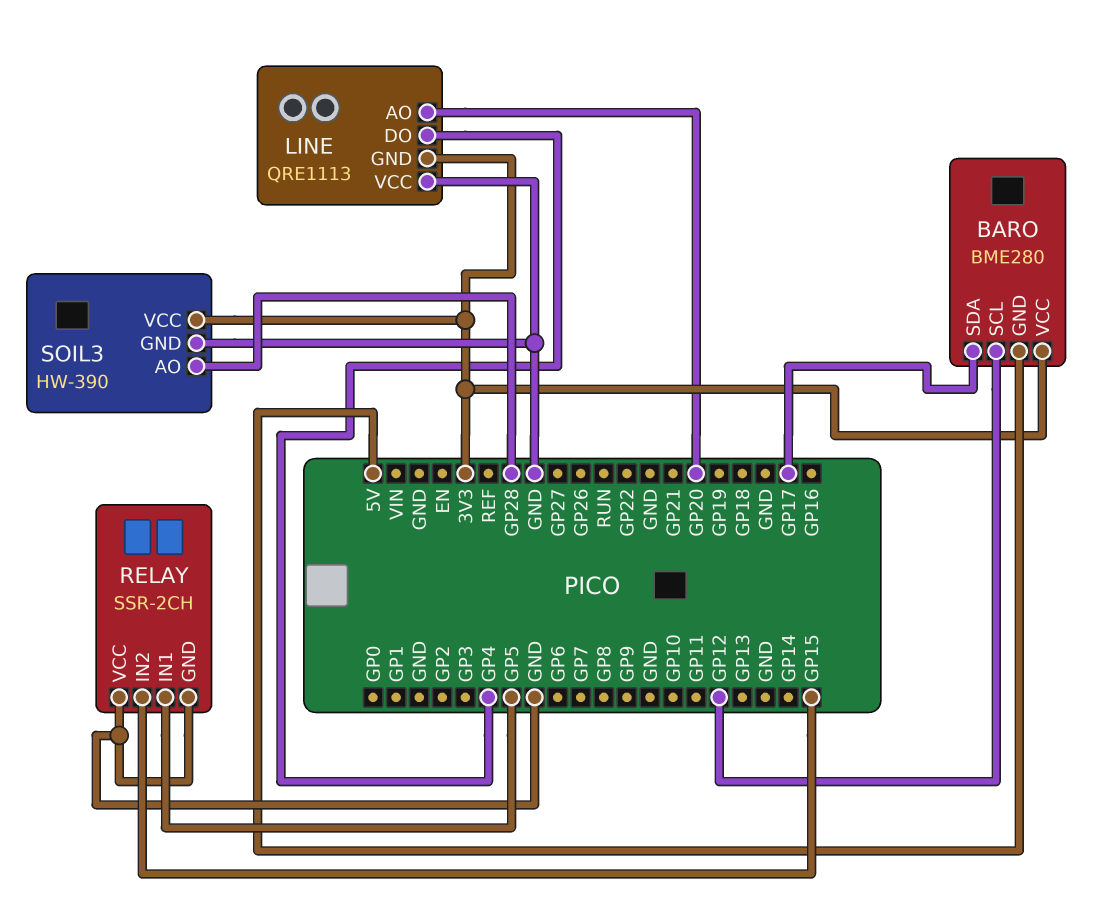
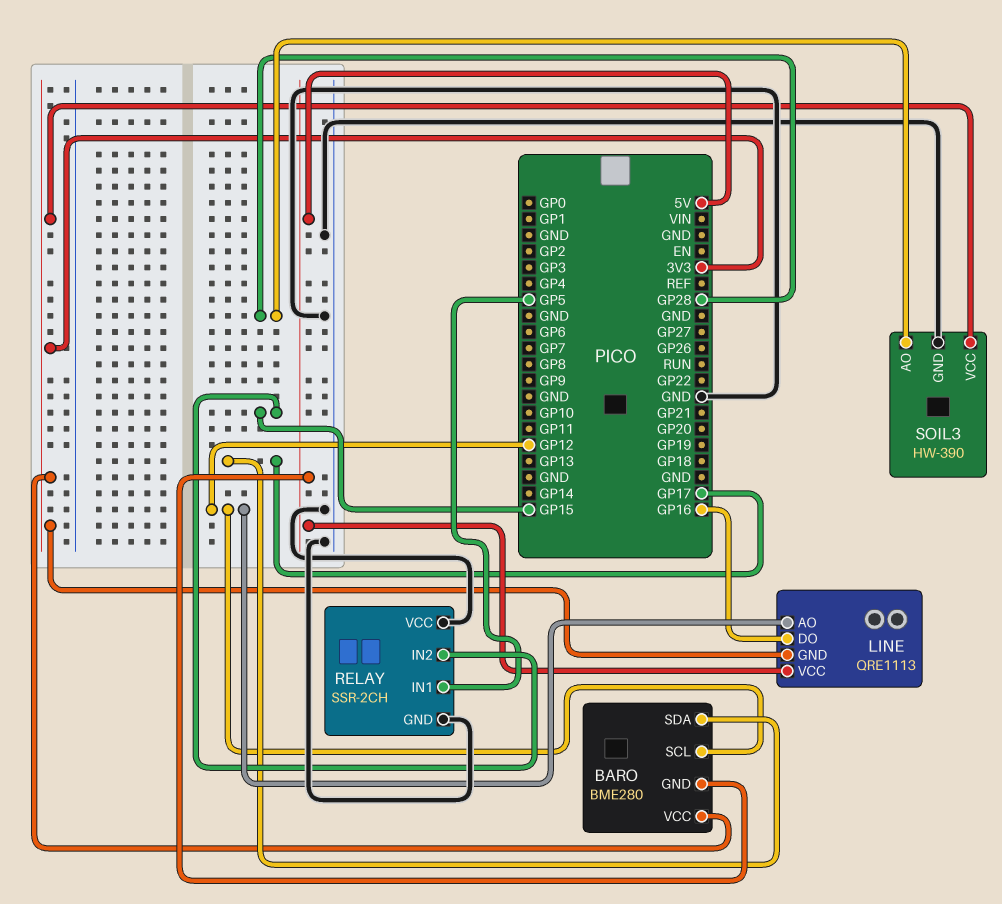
LINE pin AO: GP20 -> GP12
LINE pin DO: GP4 -> GP16
LINE pin VCC: GND -> 5V

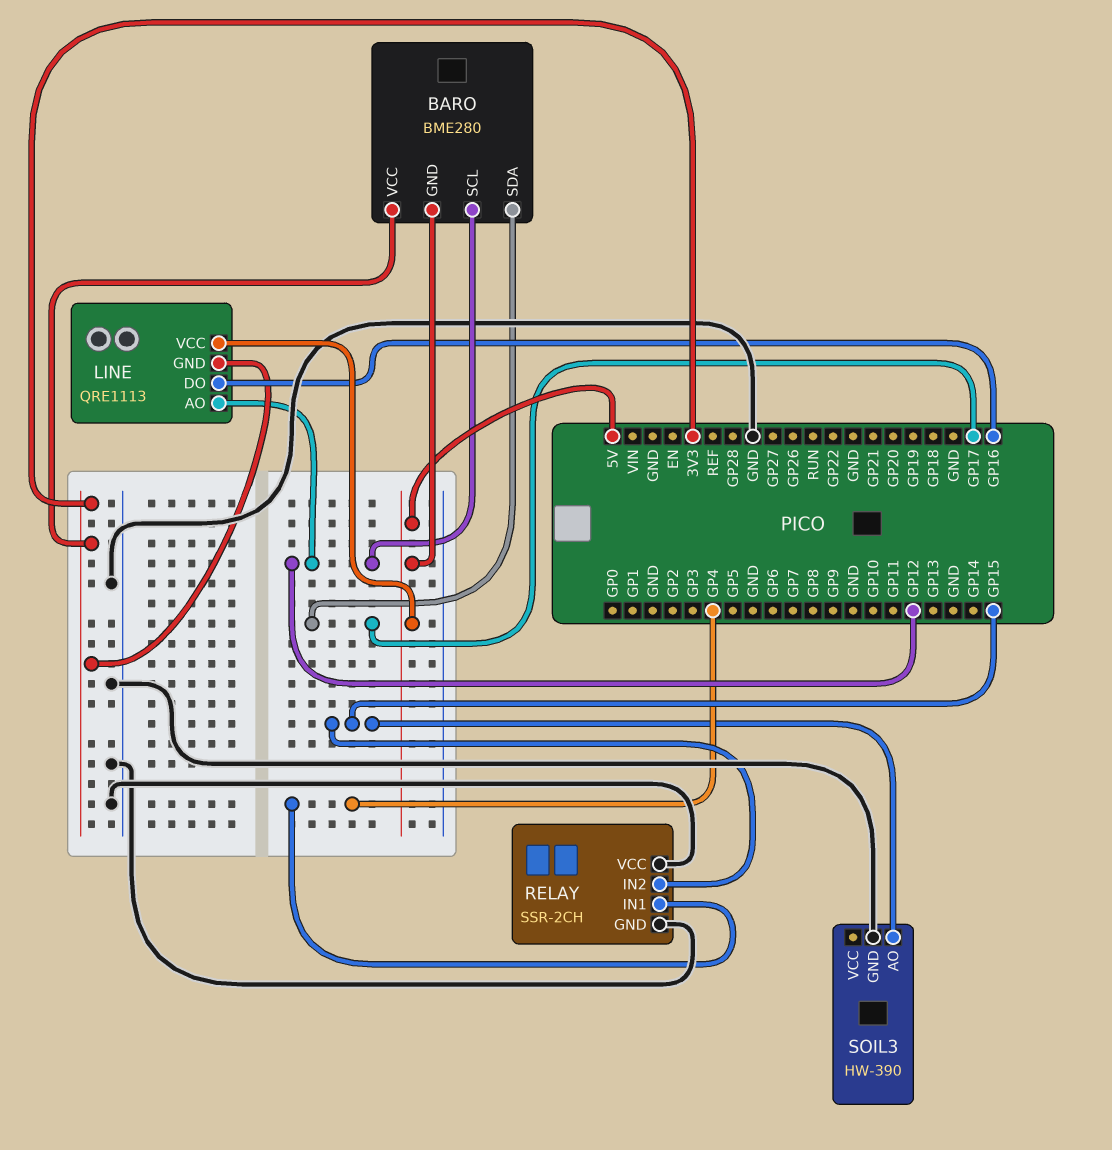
RELAY pin IN1: GP5 -> GP4
SOIL3 pin AO: GP28 -> GP15
SOIL3 pin VCC: 3V3 -> none

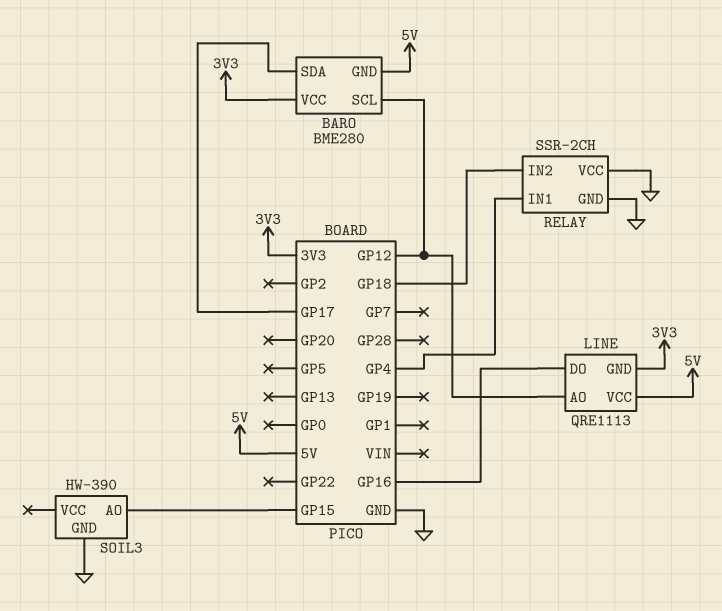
RELAY pin IN2: GP15 -> GP18

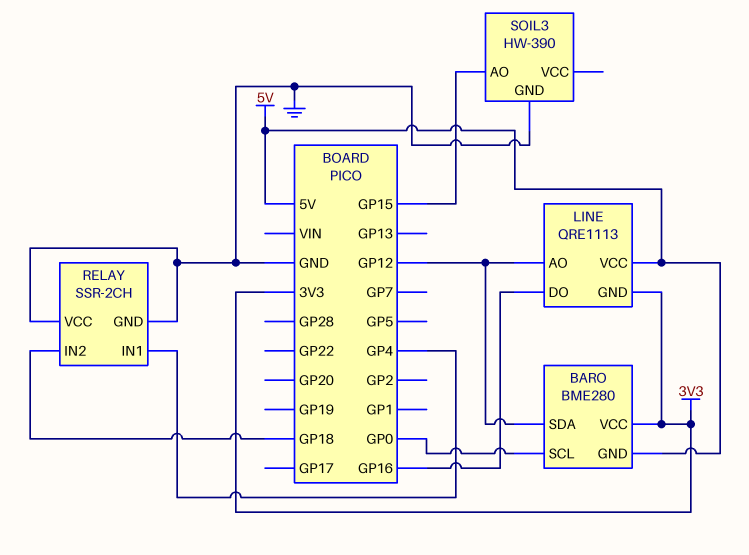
BARO pin SCL: GP12 -> GP0
BARO pin SDA: GP17 -> GP12

